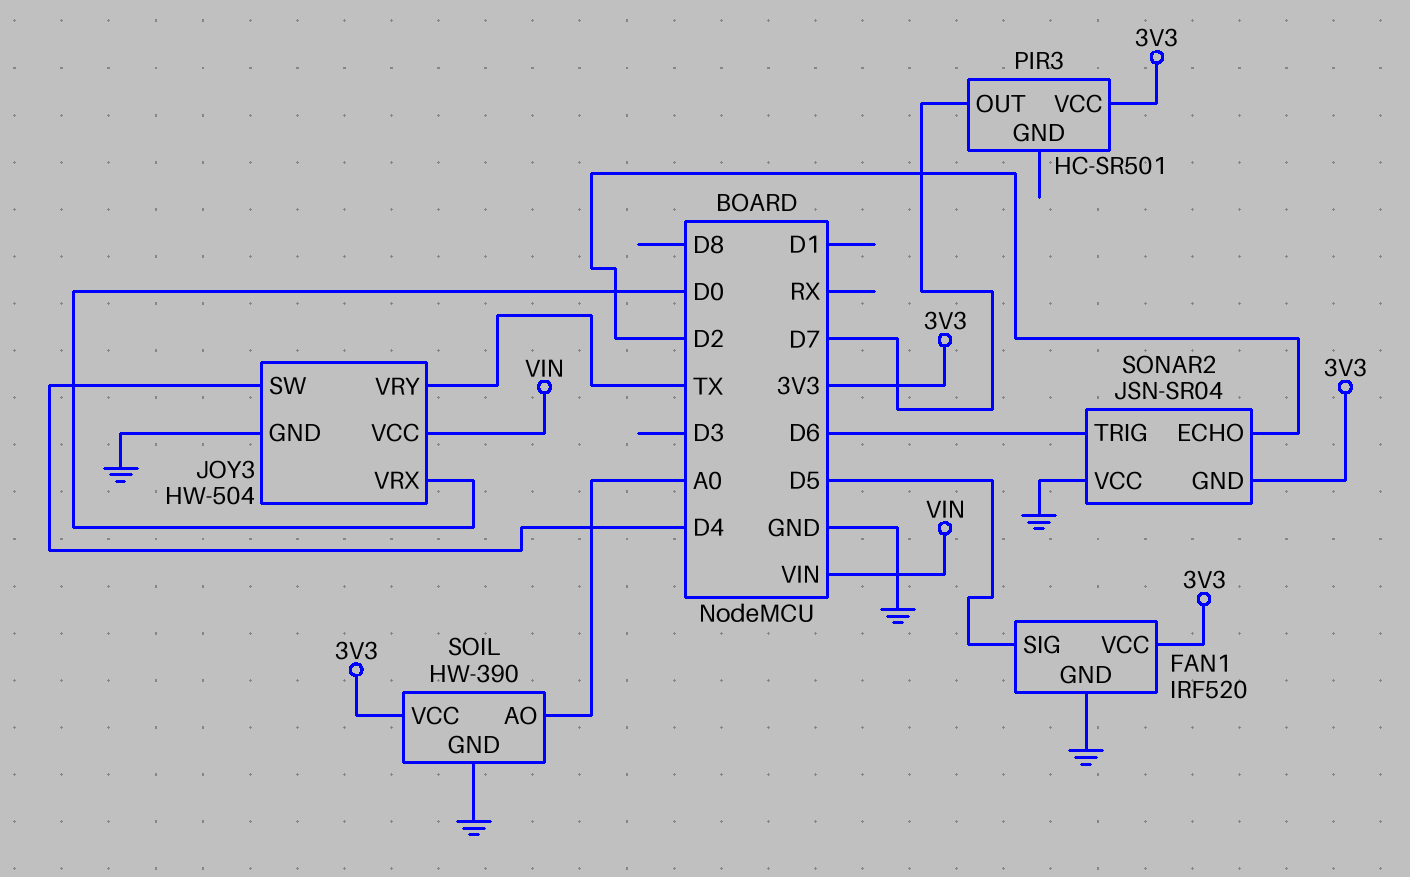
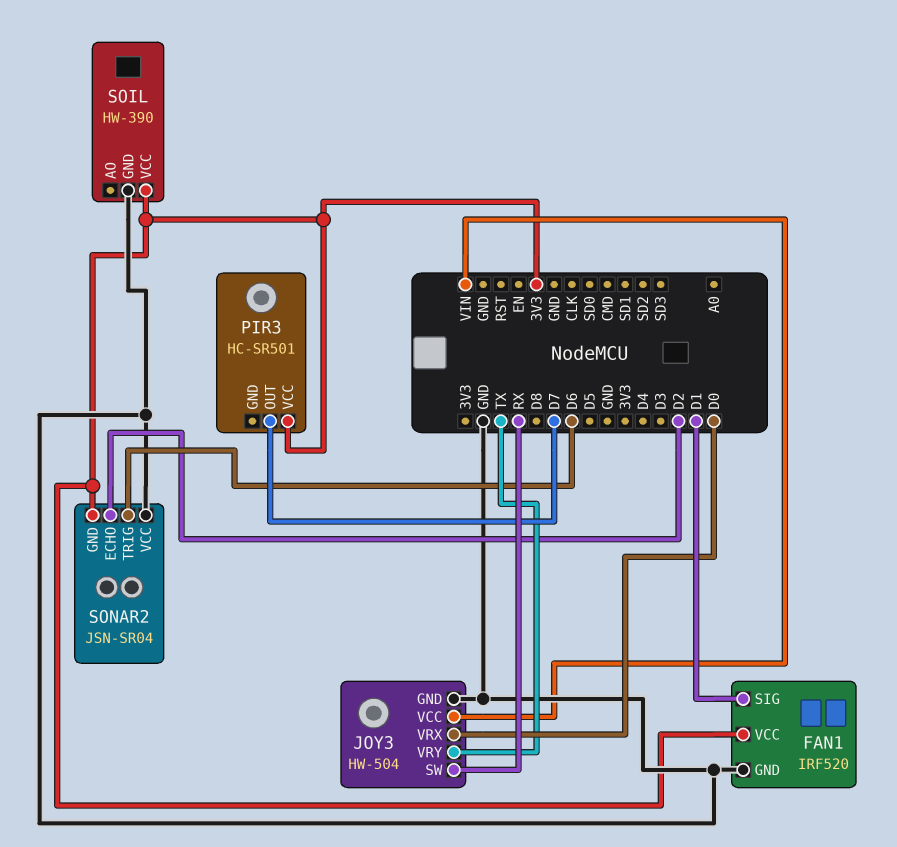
FAN1 pin SIG: D5 -> D1
JOY3 pin SW: D4 -> RX
SOIL pin AO: A0 -> none

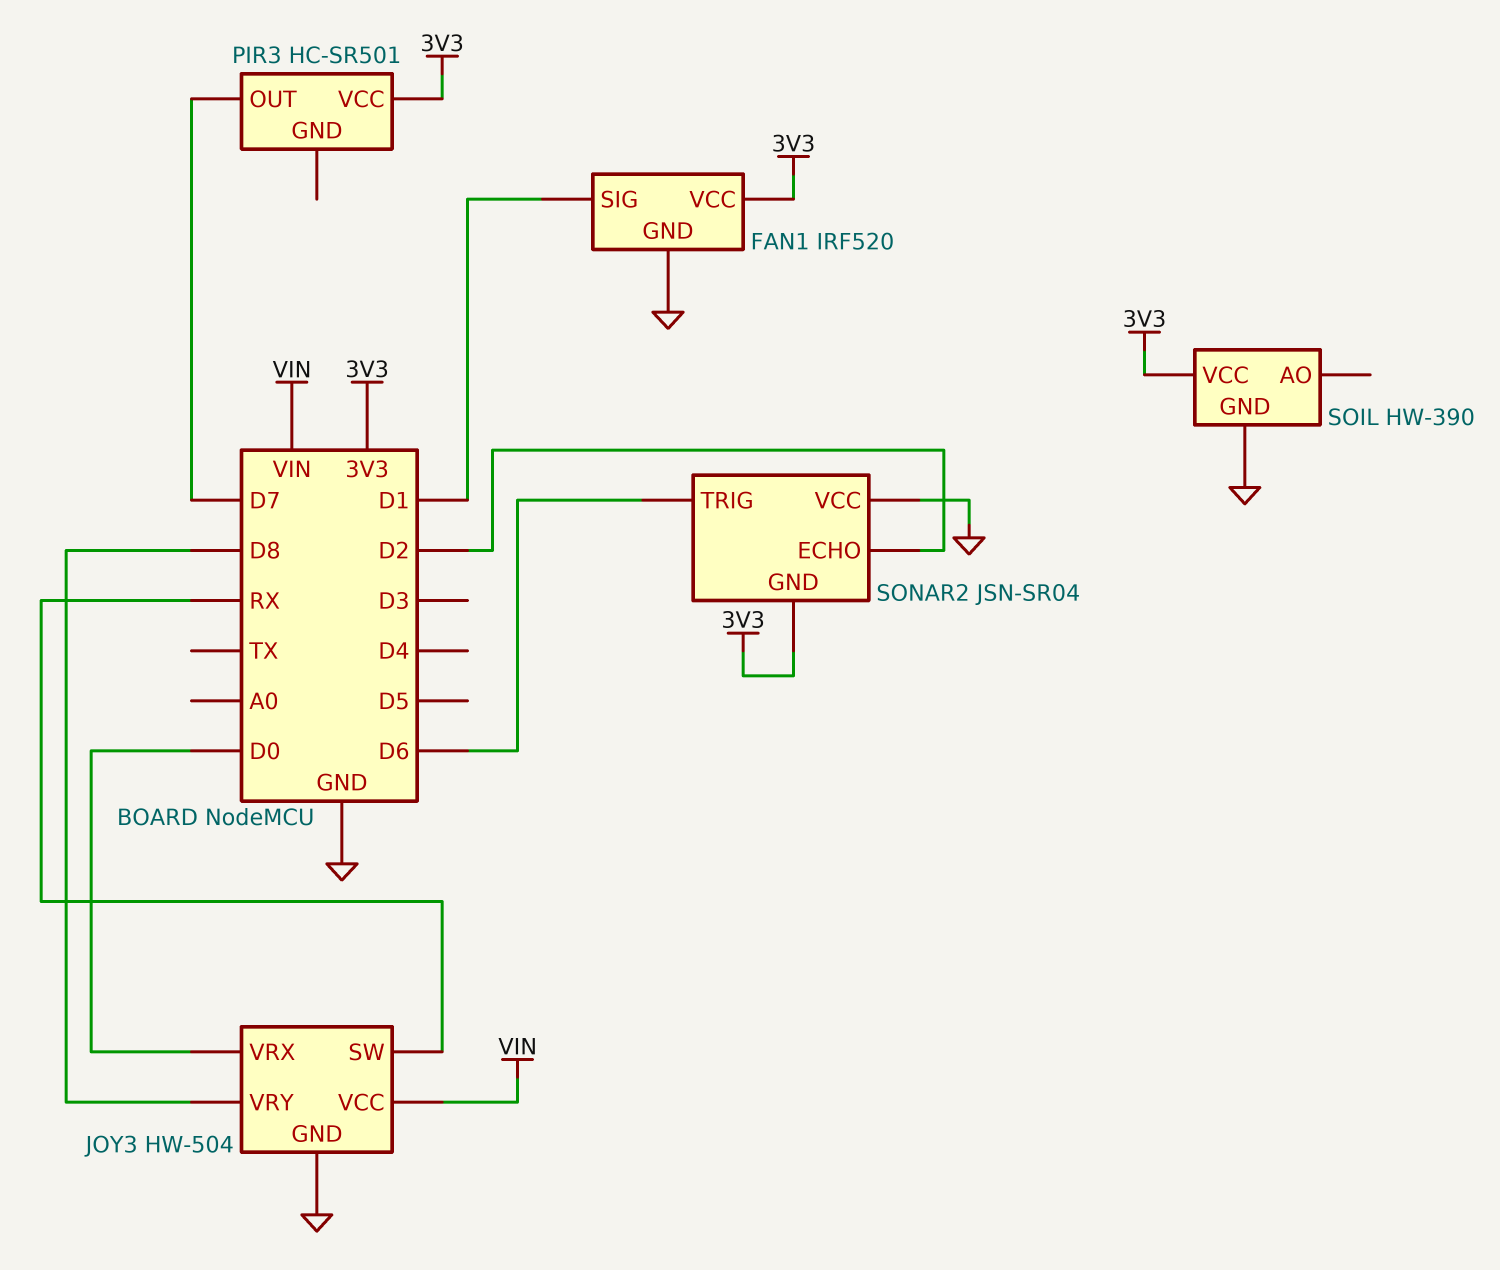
JOY3 pin VRY: TX -> D8

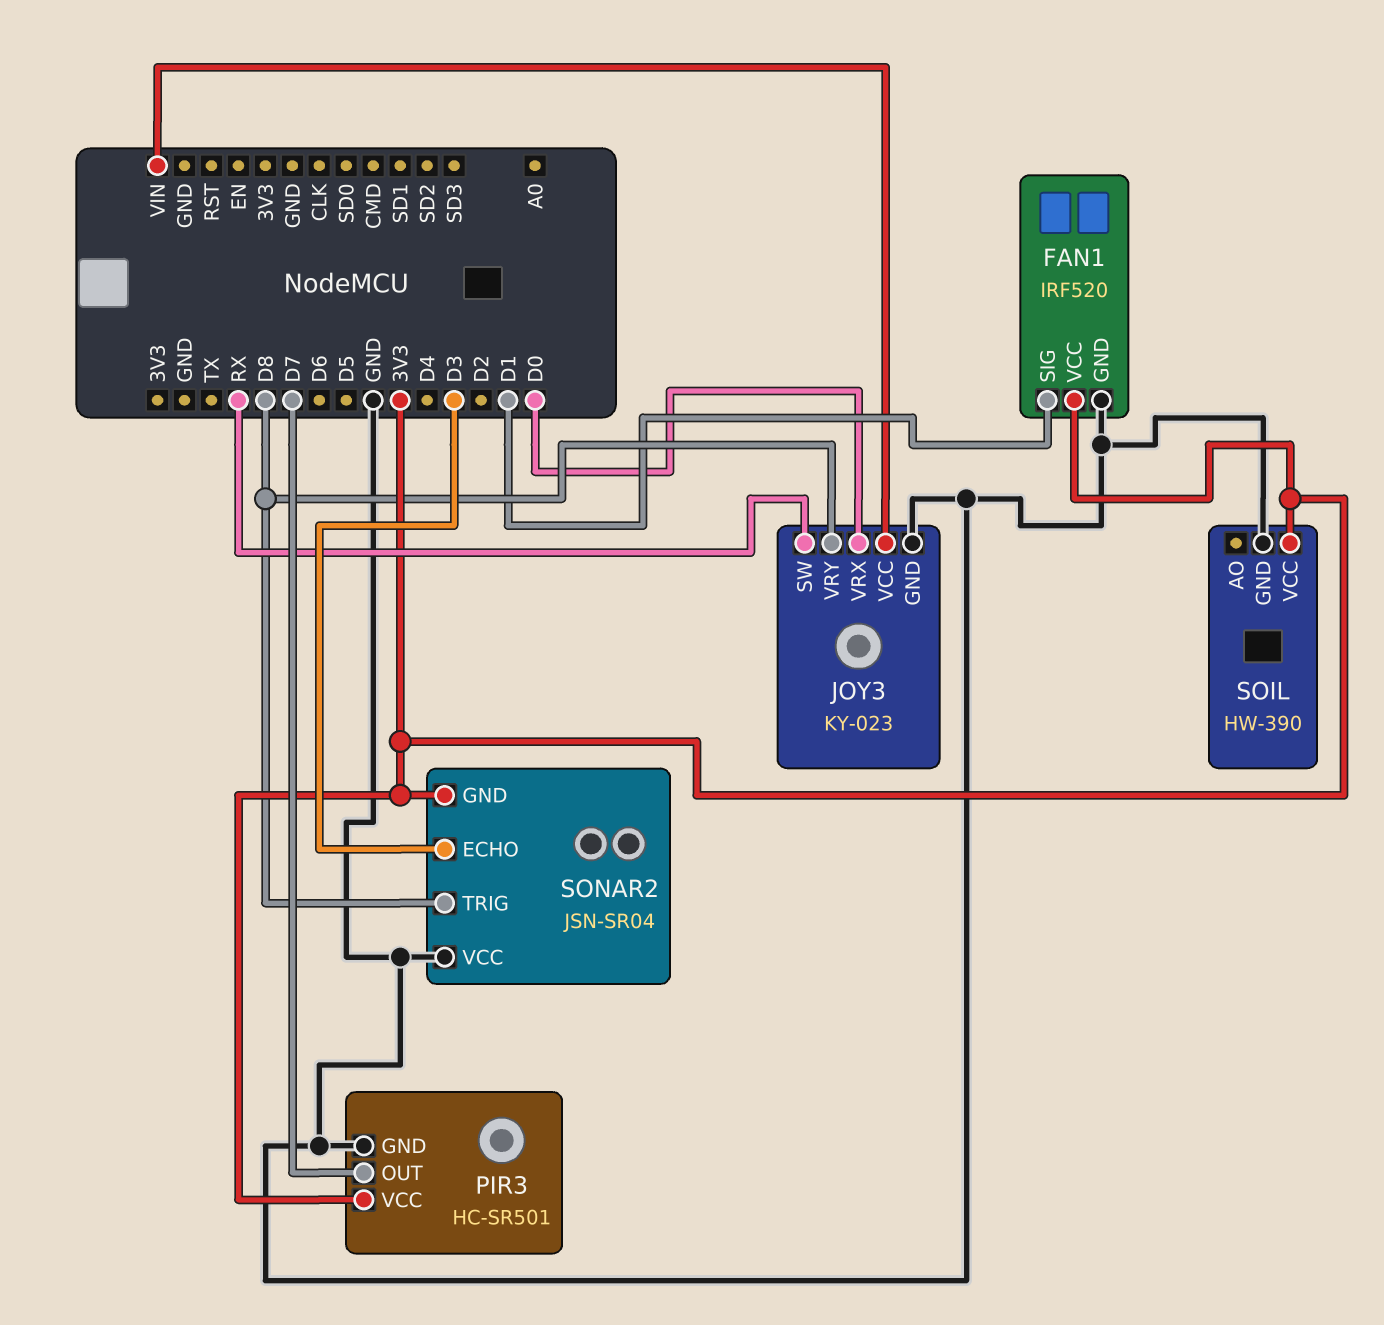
JOY3: HW-504 -> KY-023
PIR3 pin GND: none -> GND
SONAR2 pin ECHO: D2 -> D3
SONAR2 pin TRIG: D6 -> D8

